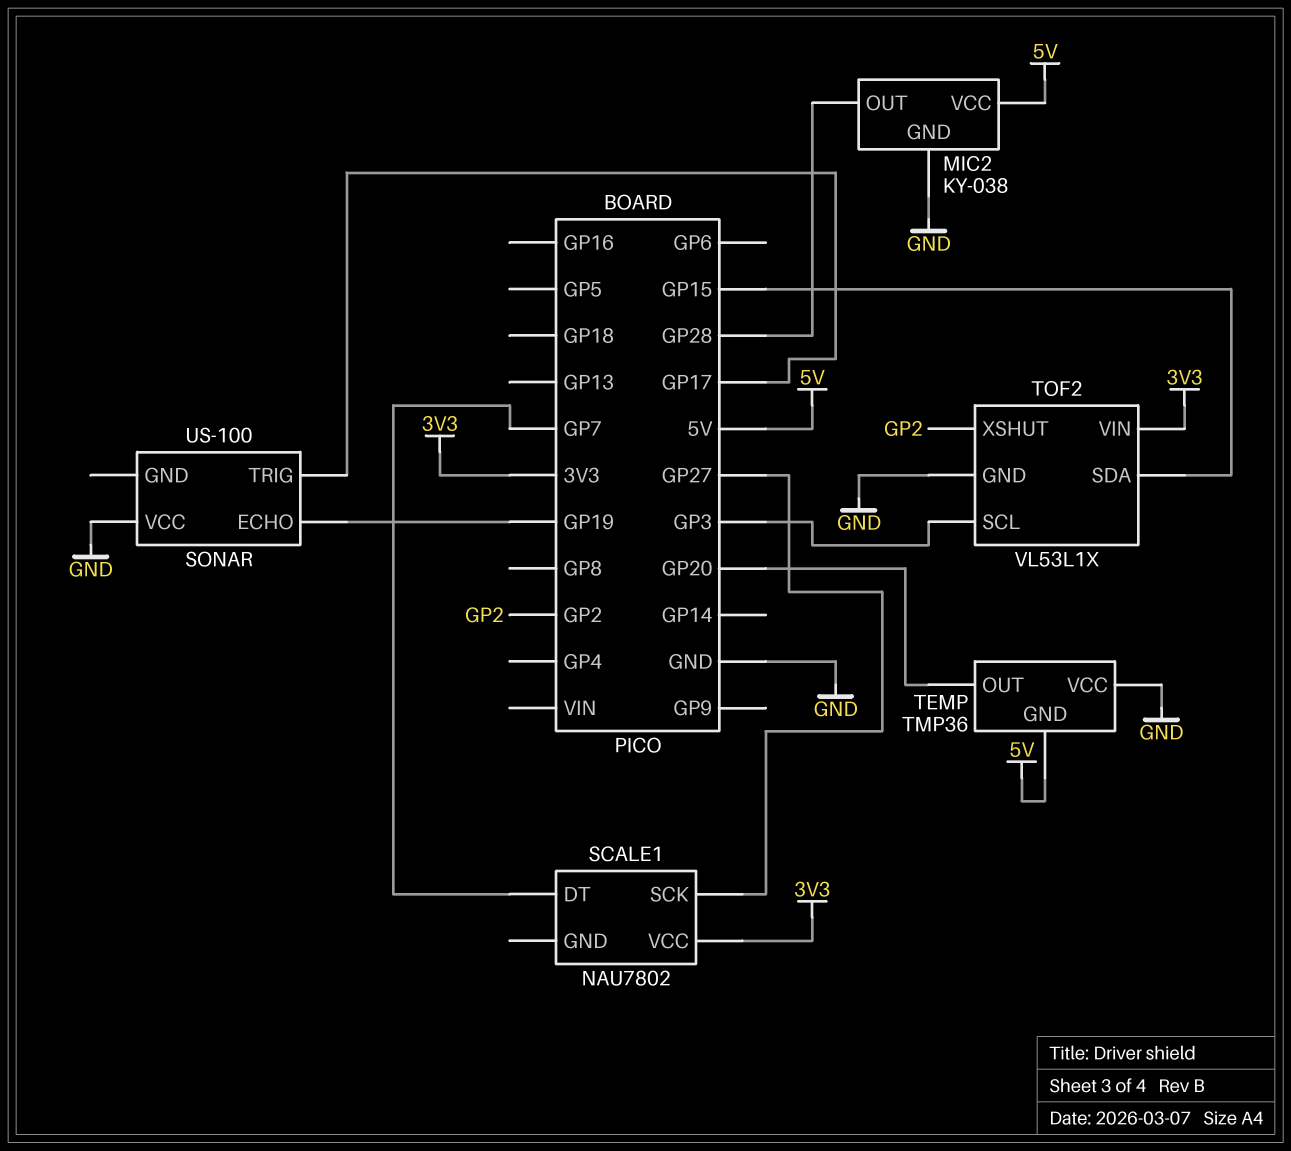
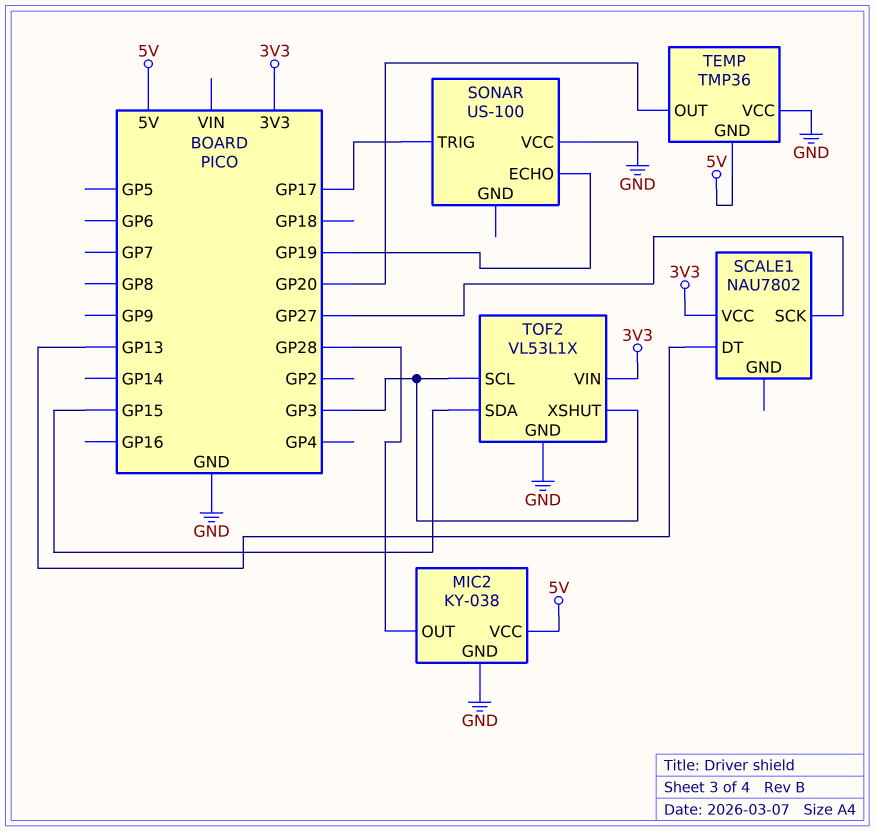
SCALE1 pin DT: GP7 -> GP13
TOF2 pin XSHUT: GP2 -> GP3

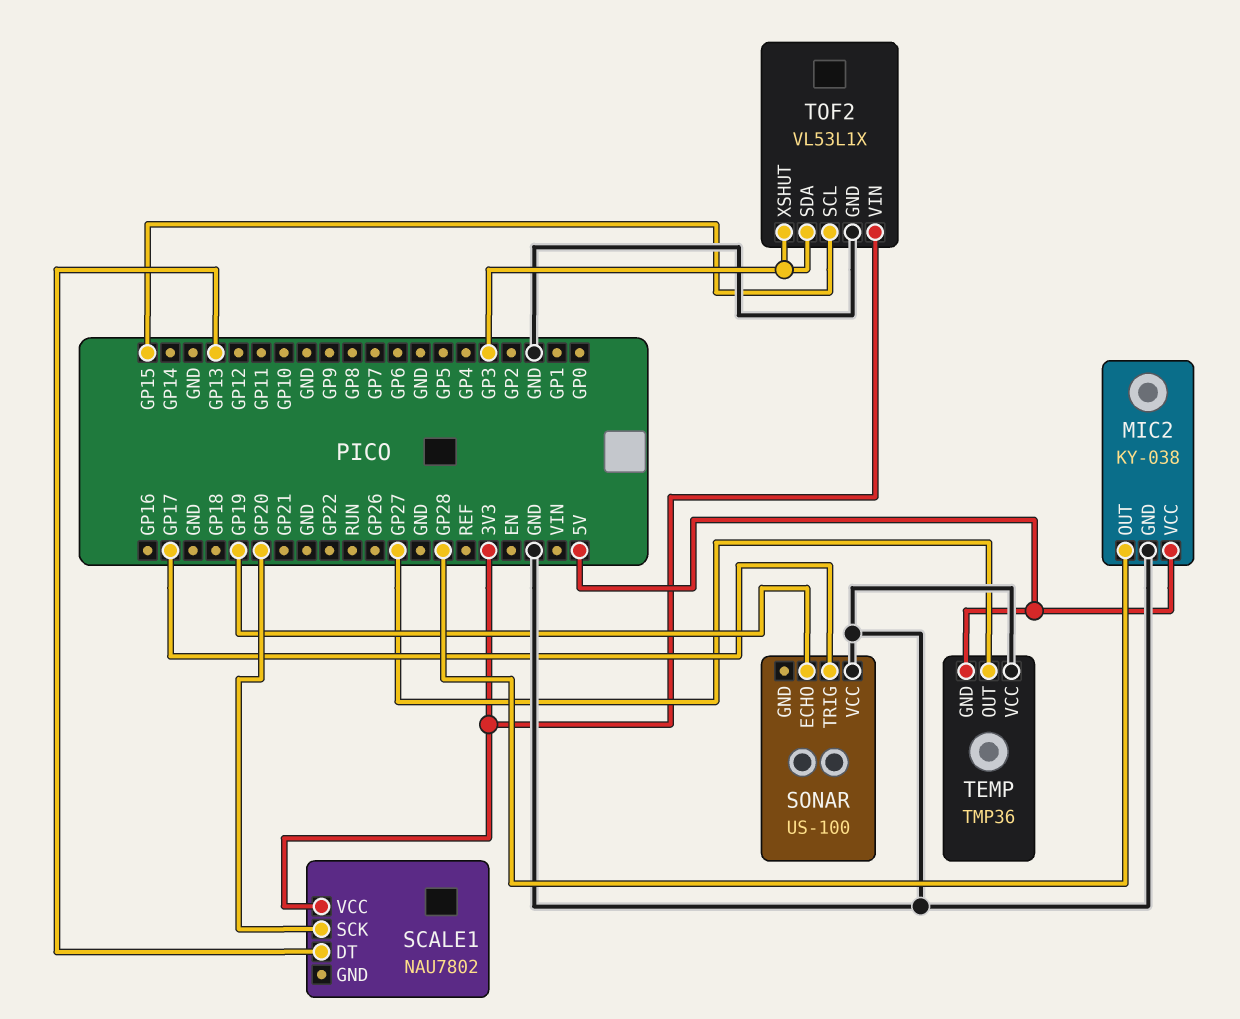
SCALE1 pin SCK: GP27 -> GP20
TEMP pin OUT: GP20 -> GP27
TOF2 pin SCL: GP3 -> GP15
TOF2 pin SDA: GP15 -> GP3

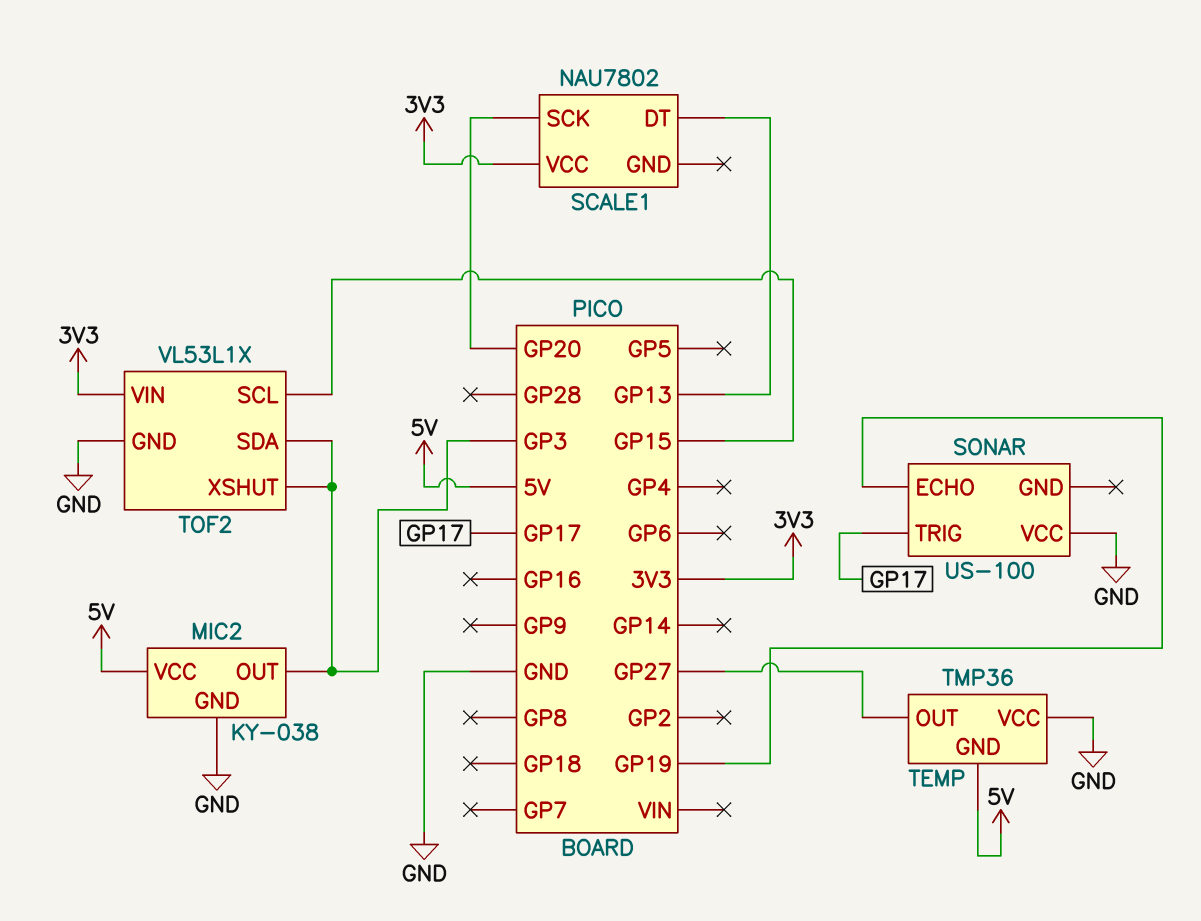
MIC2 pin OUT: GP28 -> GP3

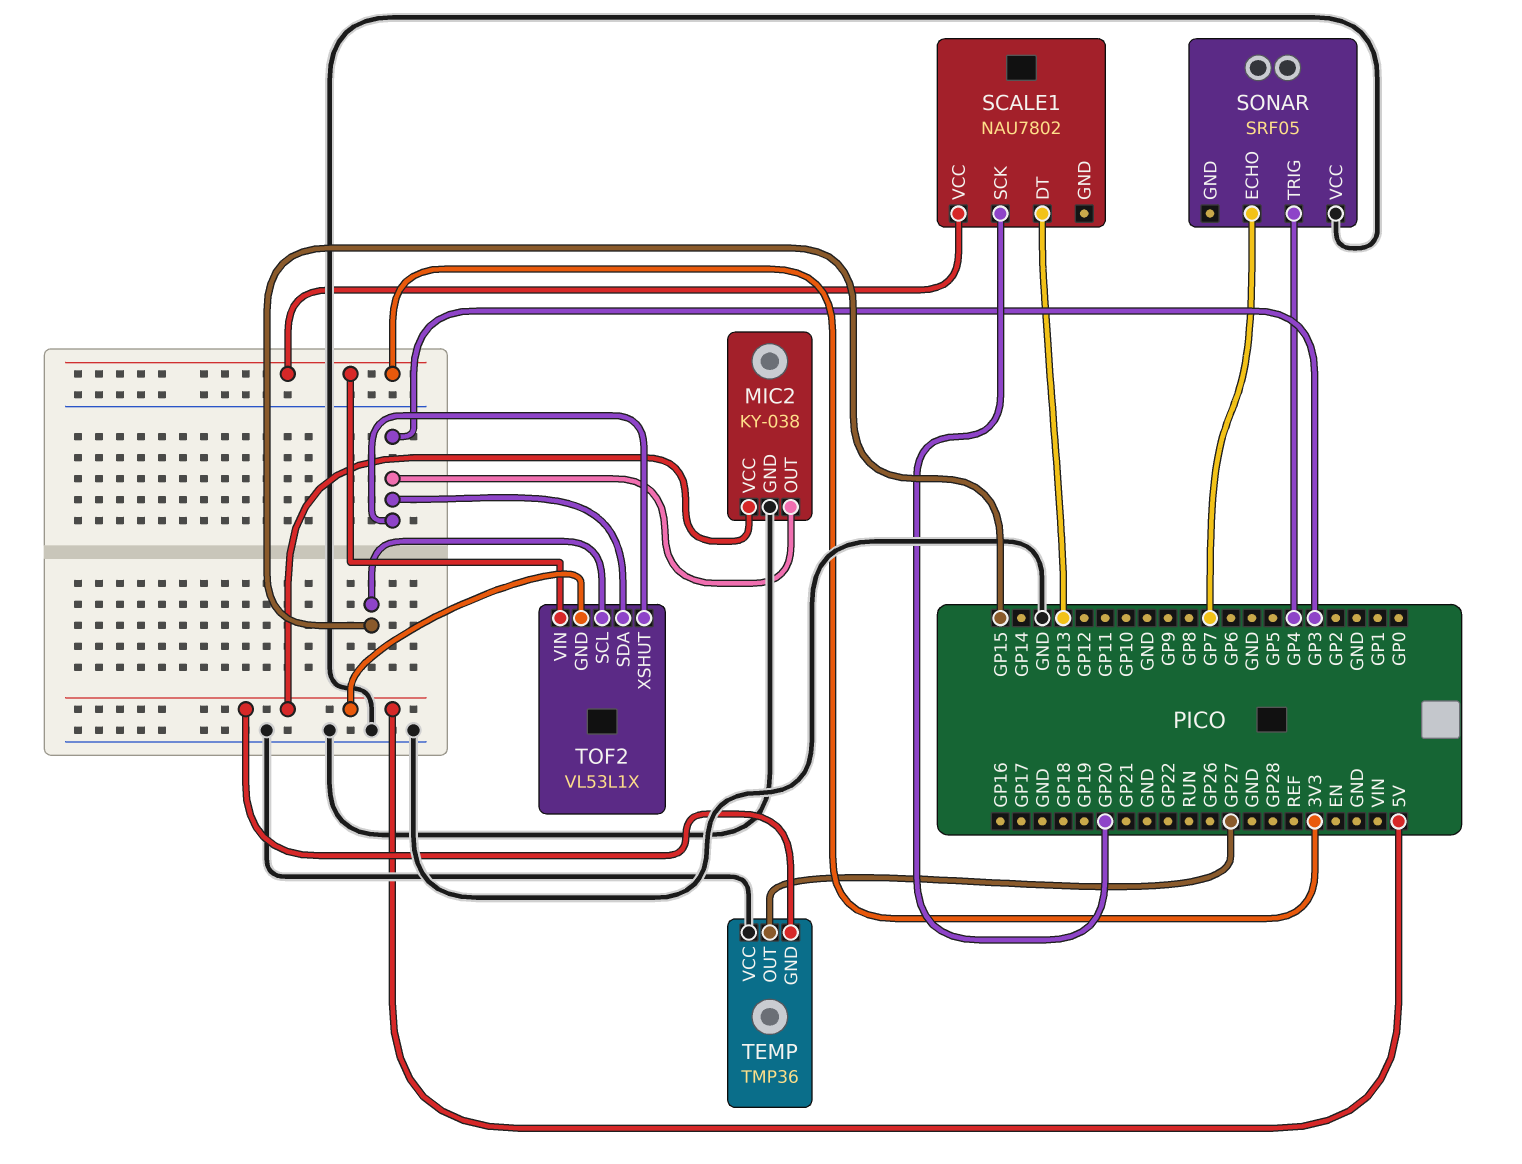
SONAR: US-100 -> SRF05
SONAR pin ECHO: GP19 -> GP7
SONAR pin TRIG: GP17 -> GP4
TOF2 pin GND: GND -> 5V

